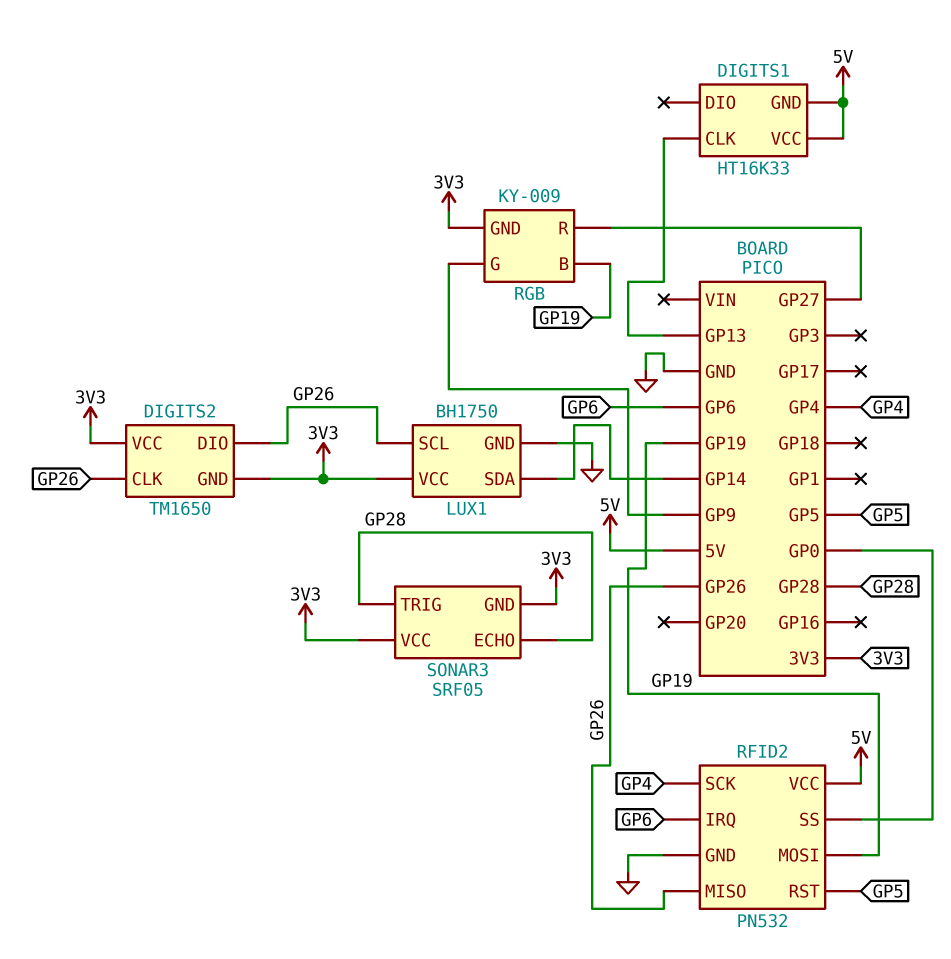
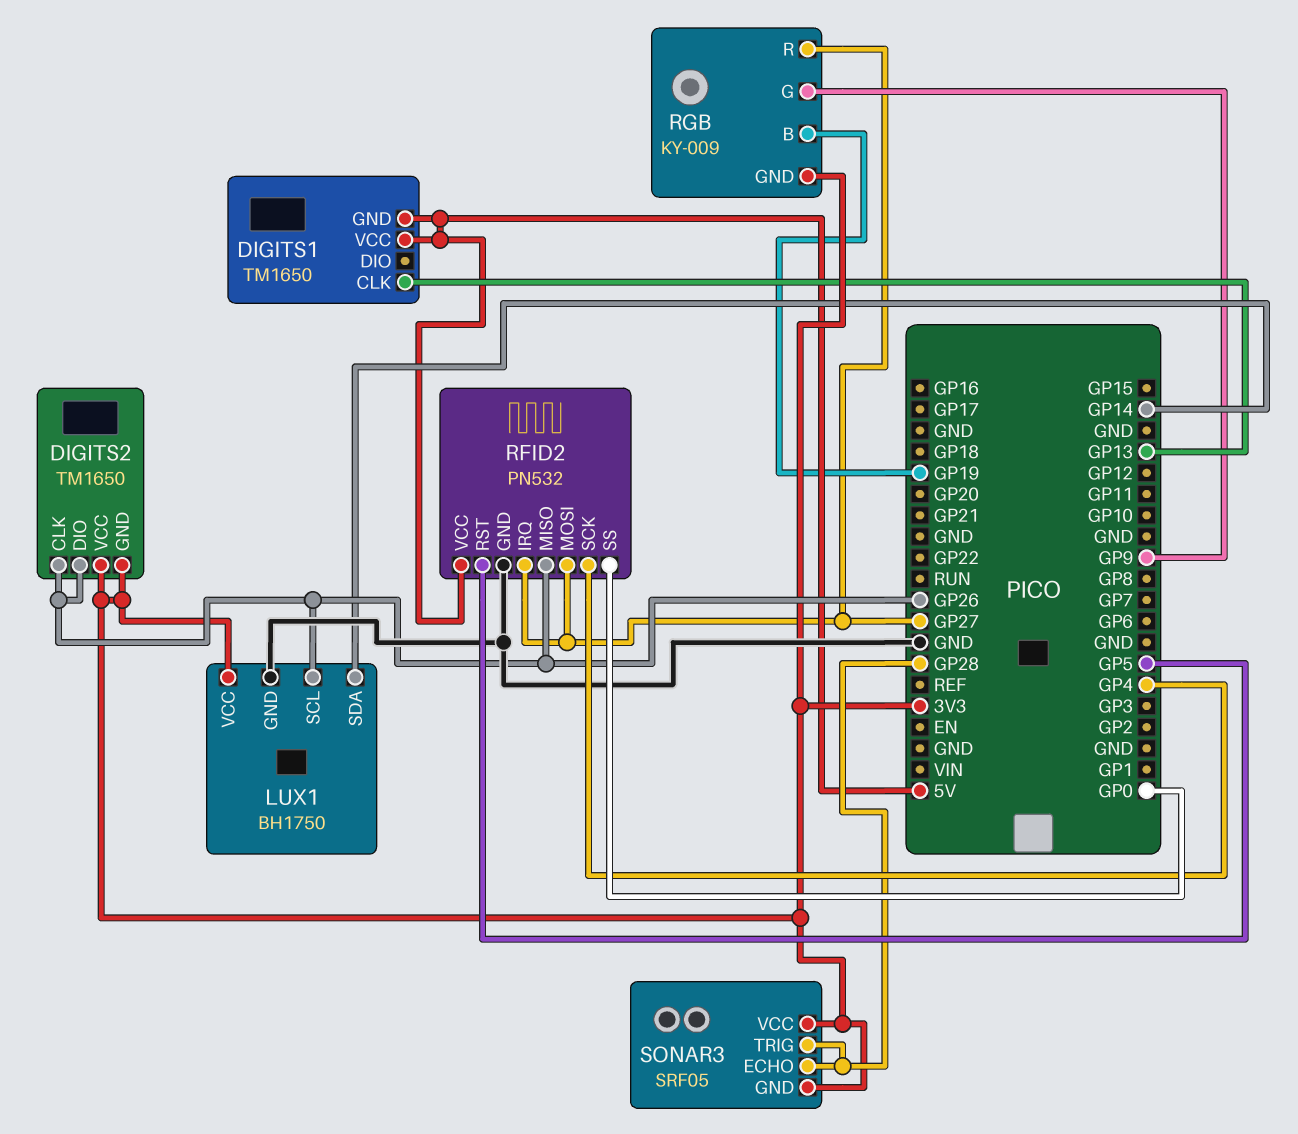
DIGITS1: HT16K33 -> TM1650
RFID2 pin IRQ: GP6 -> GP27
RFID2 pin MOSI: GP19 -> GP27

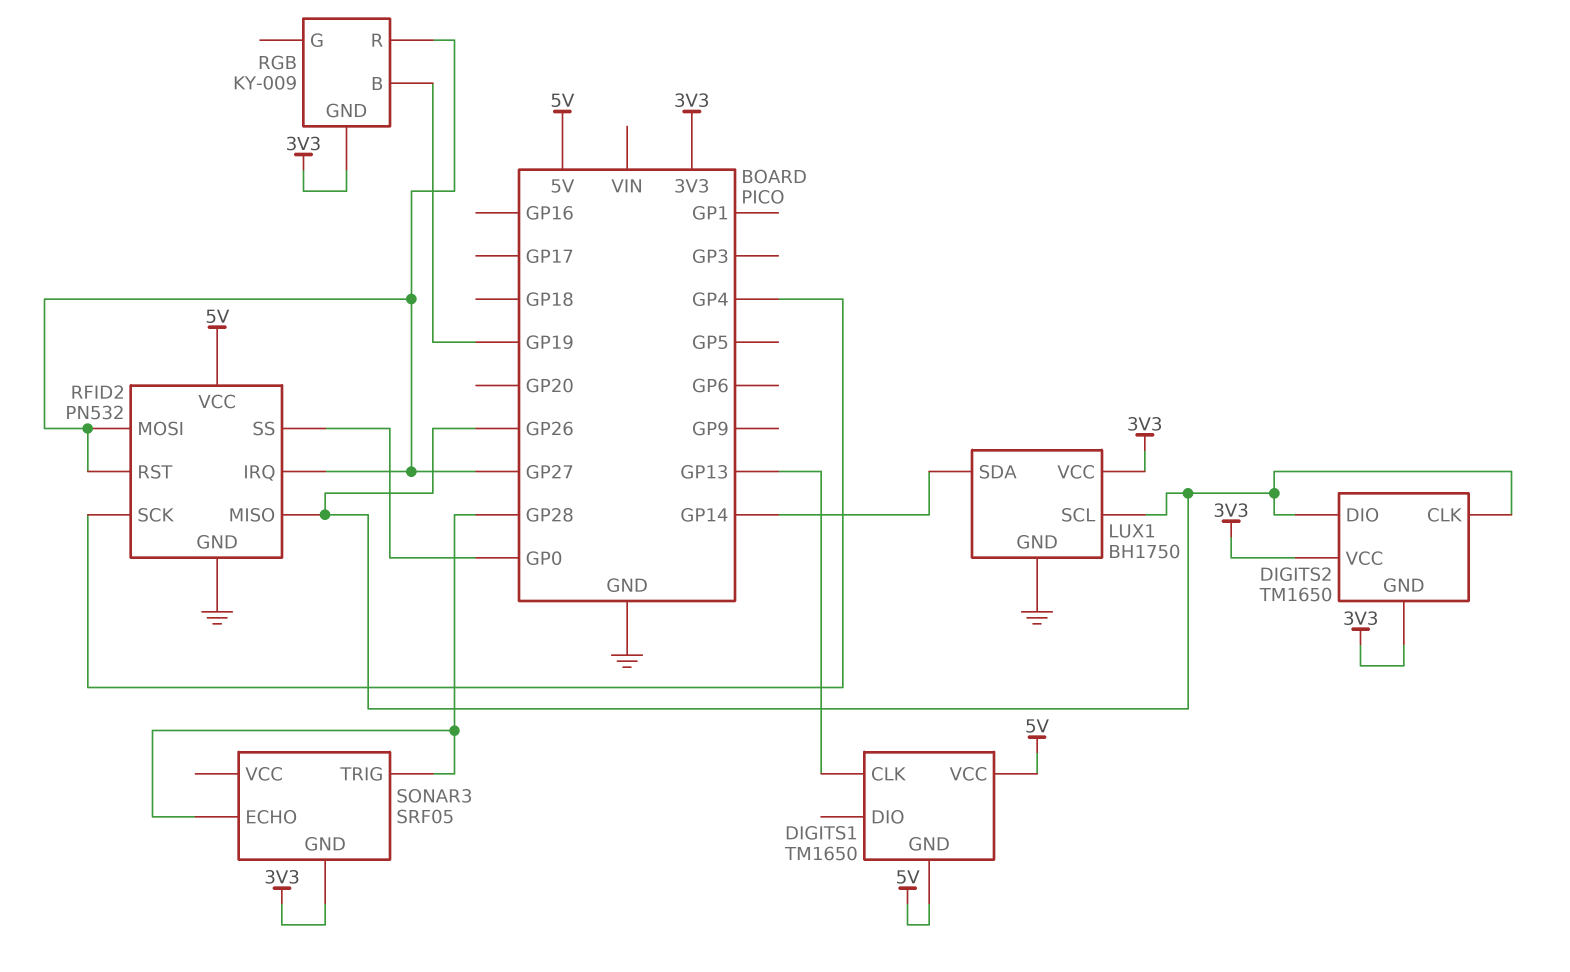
RFID2 pin RST: GP5 -> GP27
RGB pin G: GP9 -> none
SONAR3 pin VCC: 3V3 -> none

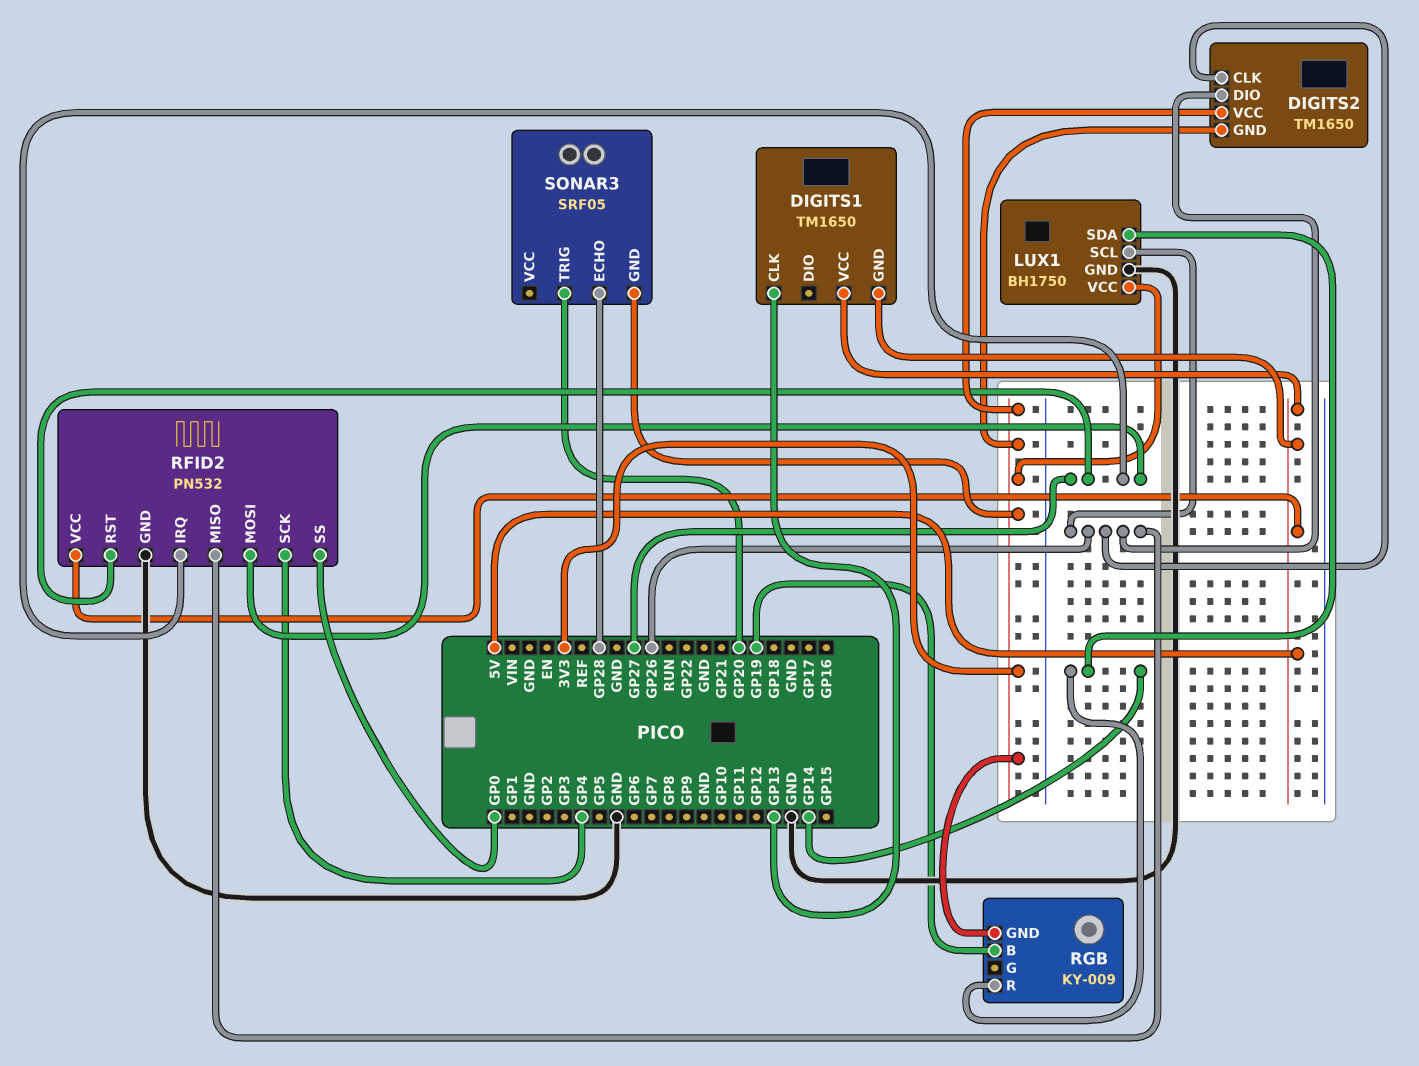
RGB pin R: GP27 -> GP14
SONAR3 pin TRIG: GP28 -> GP20

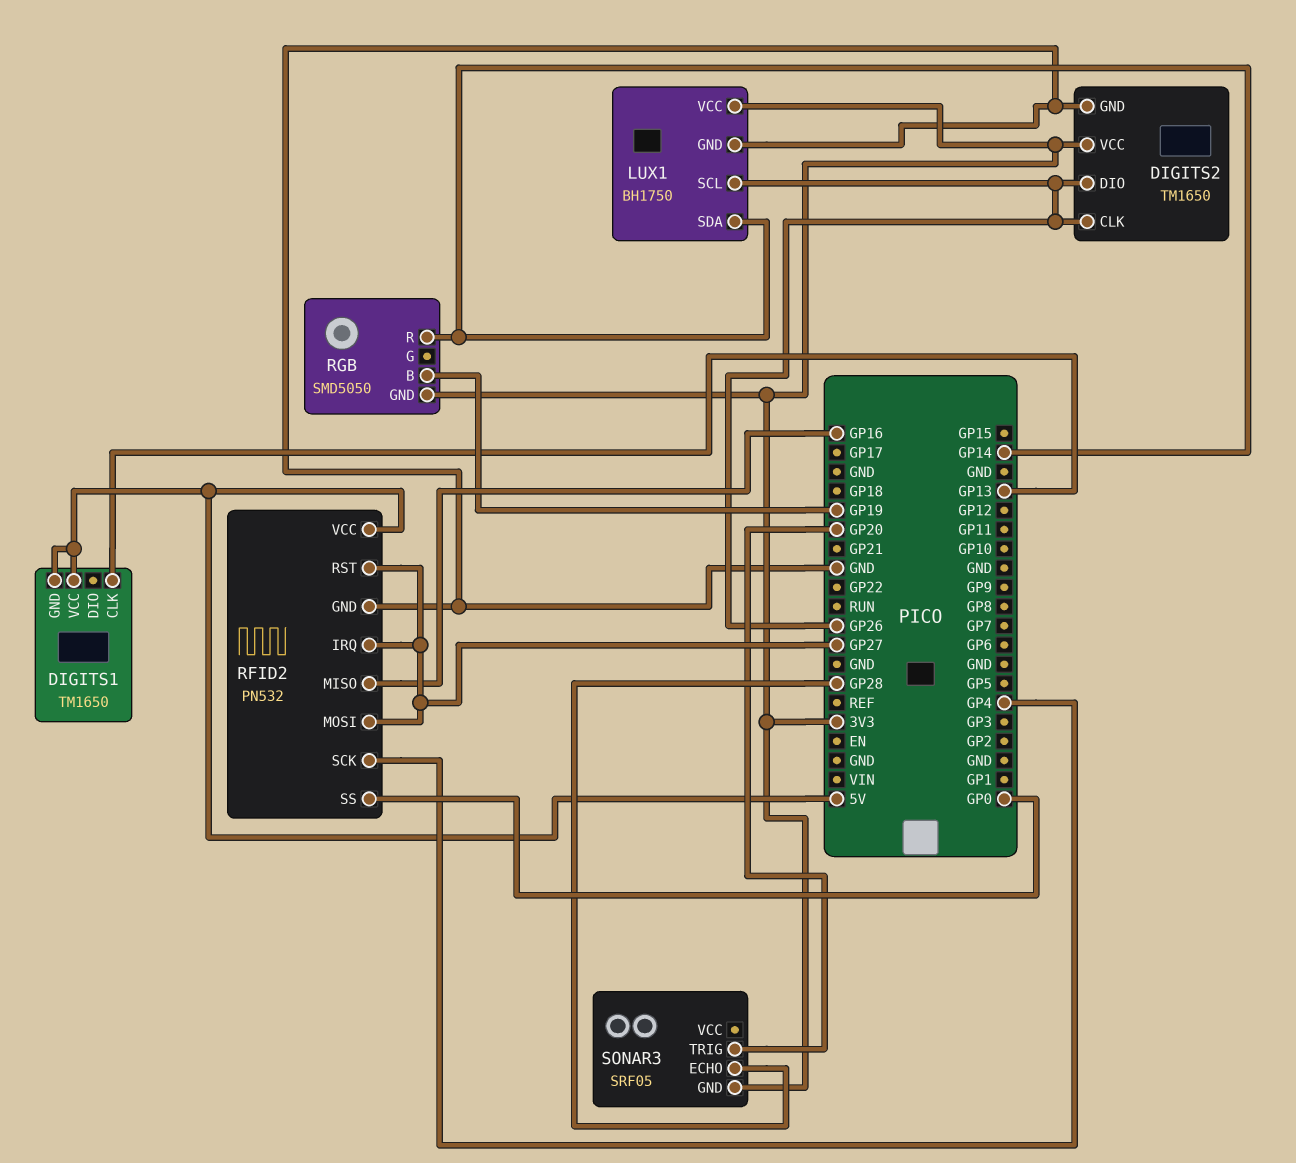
DIGITS2 pin GND: 3V3 -> GND
RFID2 pin MISO: GP26 -> GP16
RGB: KY-009 -> SMD5050

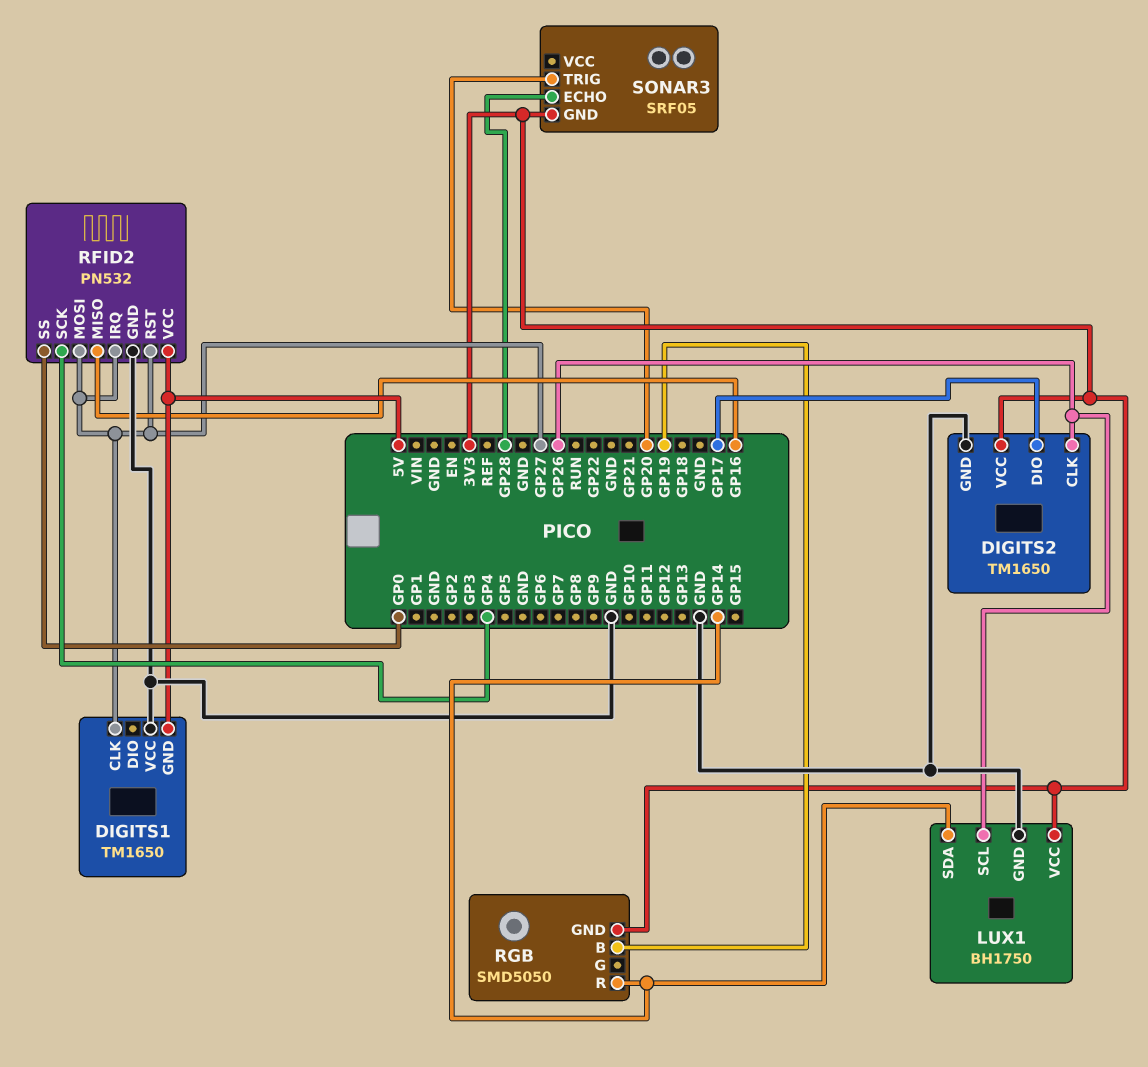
DIGITS1 pin CLK: GP13 -> GP27
DIGITS1 pin VCC: 5V -> GND
DIGITS2 pin DIO: GP26 -> GP17

